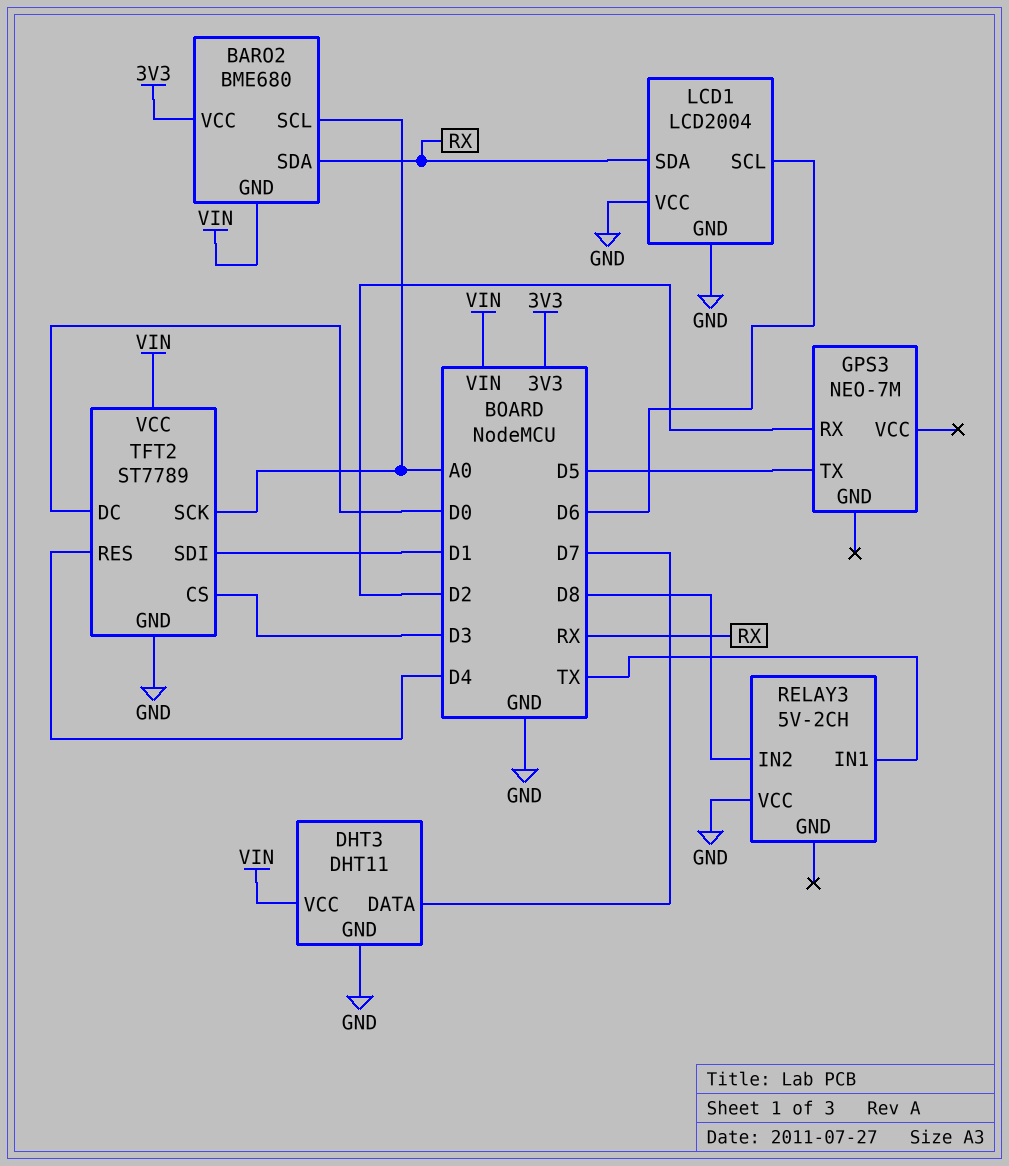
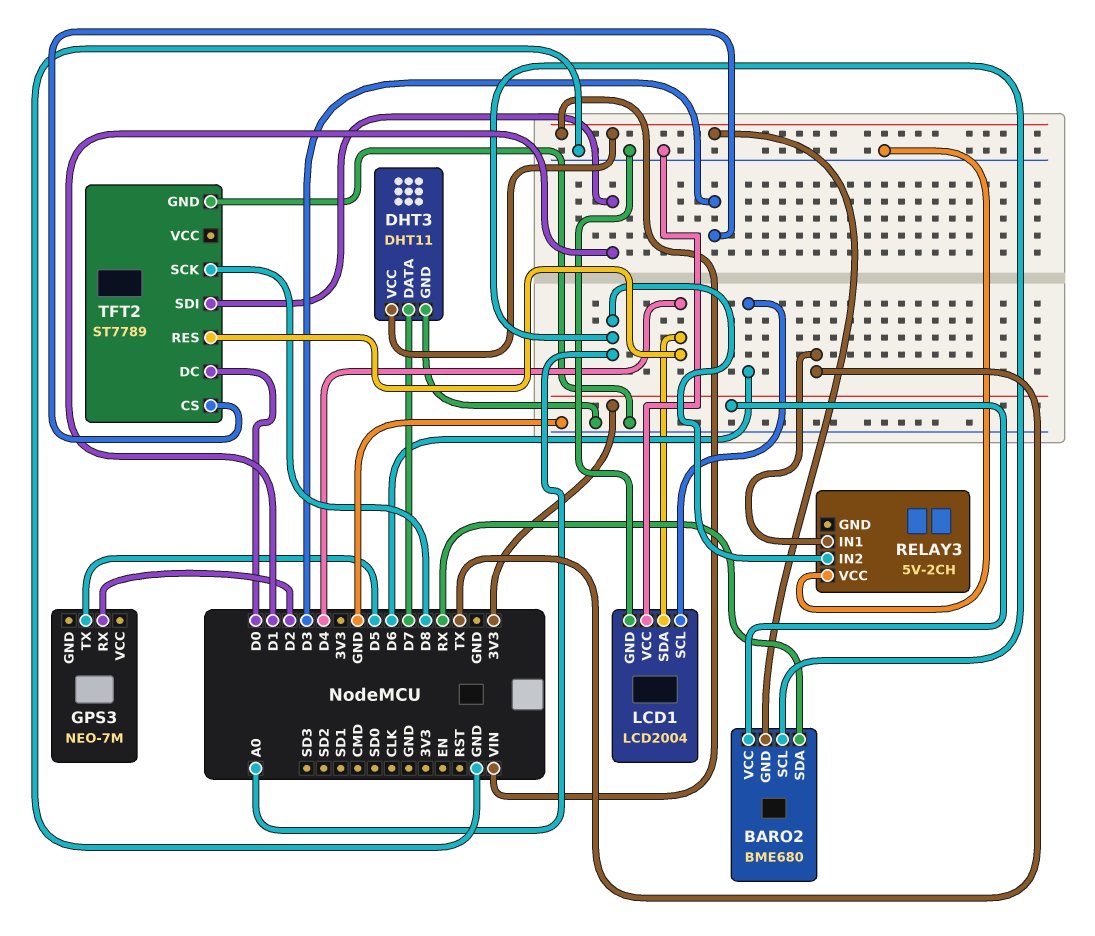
LCD1 pin SDA: RX -> D4
RELAY3 pin IN2: D8 -> A0
TFT2 pin SCK: A0 -> D8
TFT2 pin VCC: VIN -> none

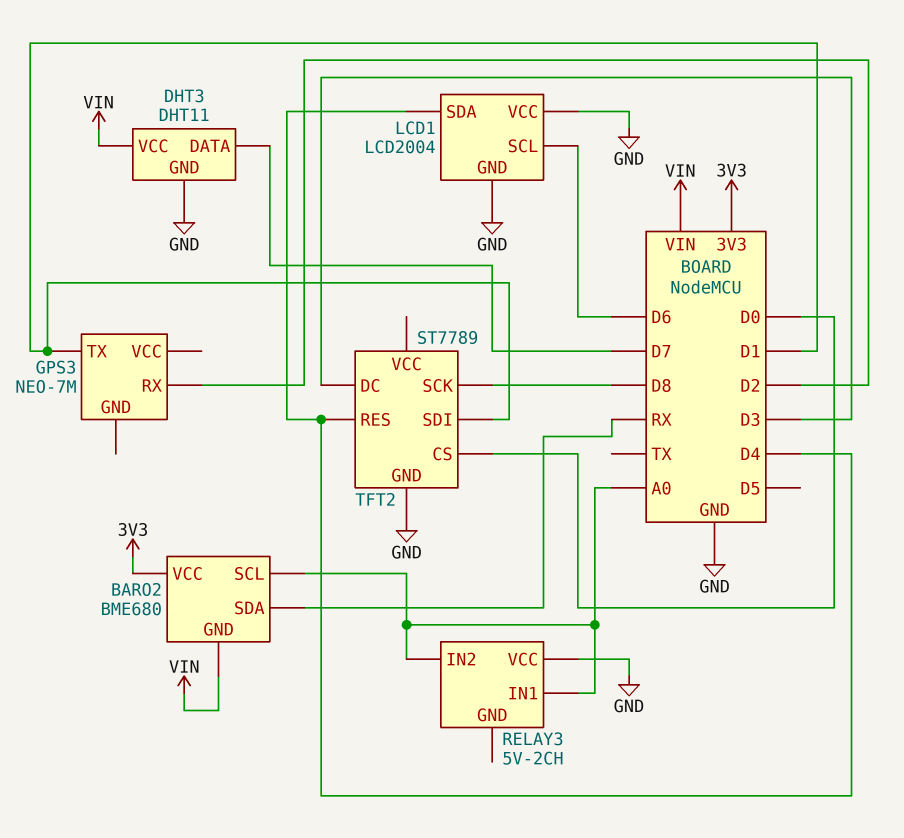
GPS3 pin TX: D5 -> D1
RELAY3 pin IN1: TX -> A0
TFT2 pin CS: D3 -> D0
TFT2 pin DC: D0 -> D3

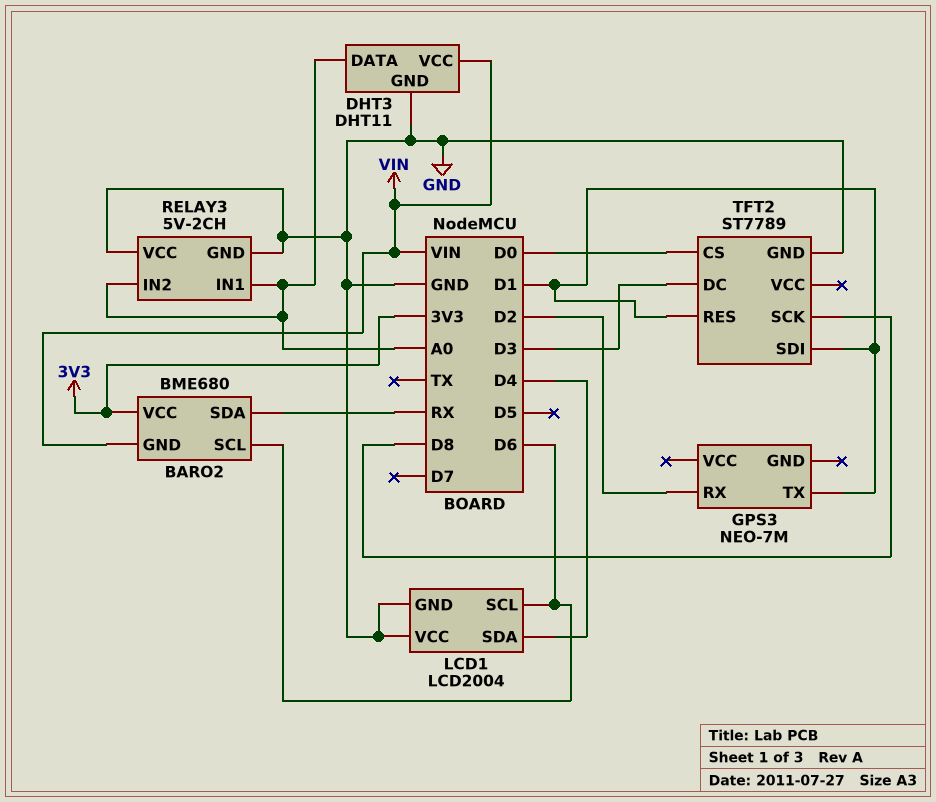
BARO2 pin SCL: A0 -> D6
DHT3 pin DATA: D7 -> A0
RELAY3 pin GND: none -> GND
TFT2 pin RES: D4 -> D1

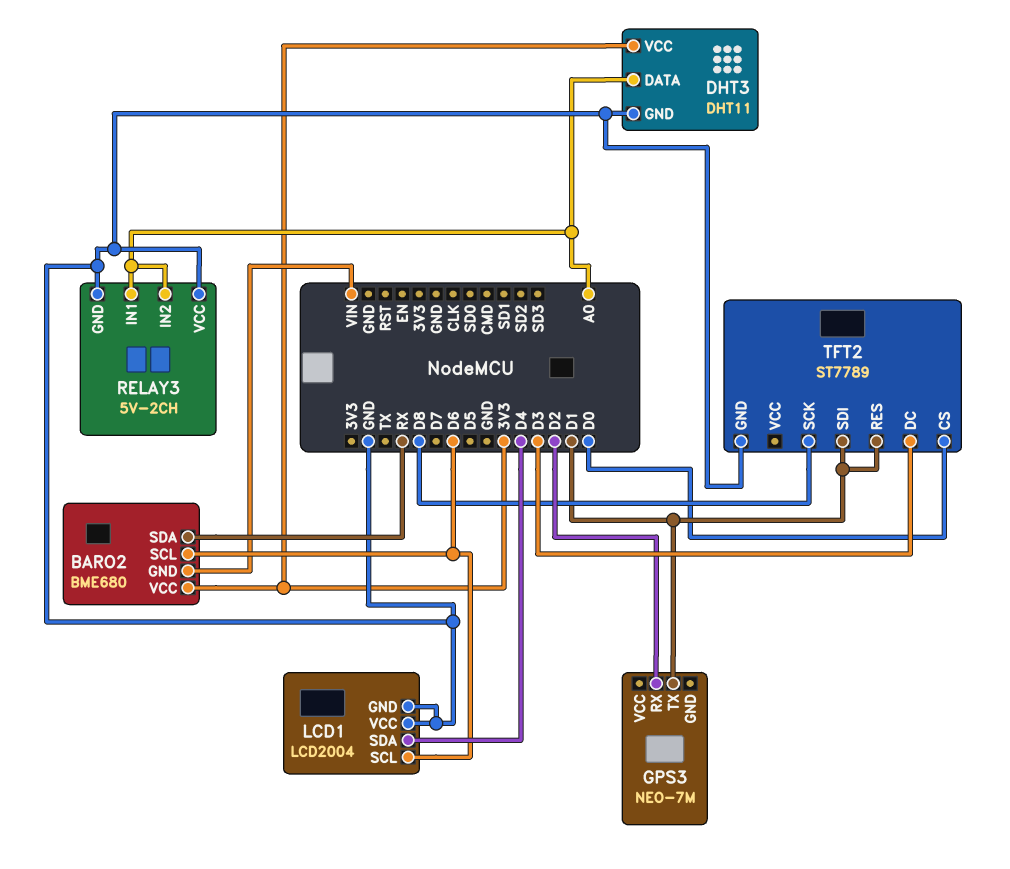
DHT3 pin VCC: VIN -> 3V3

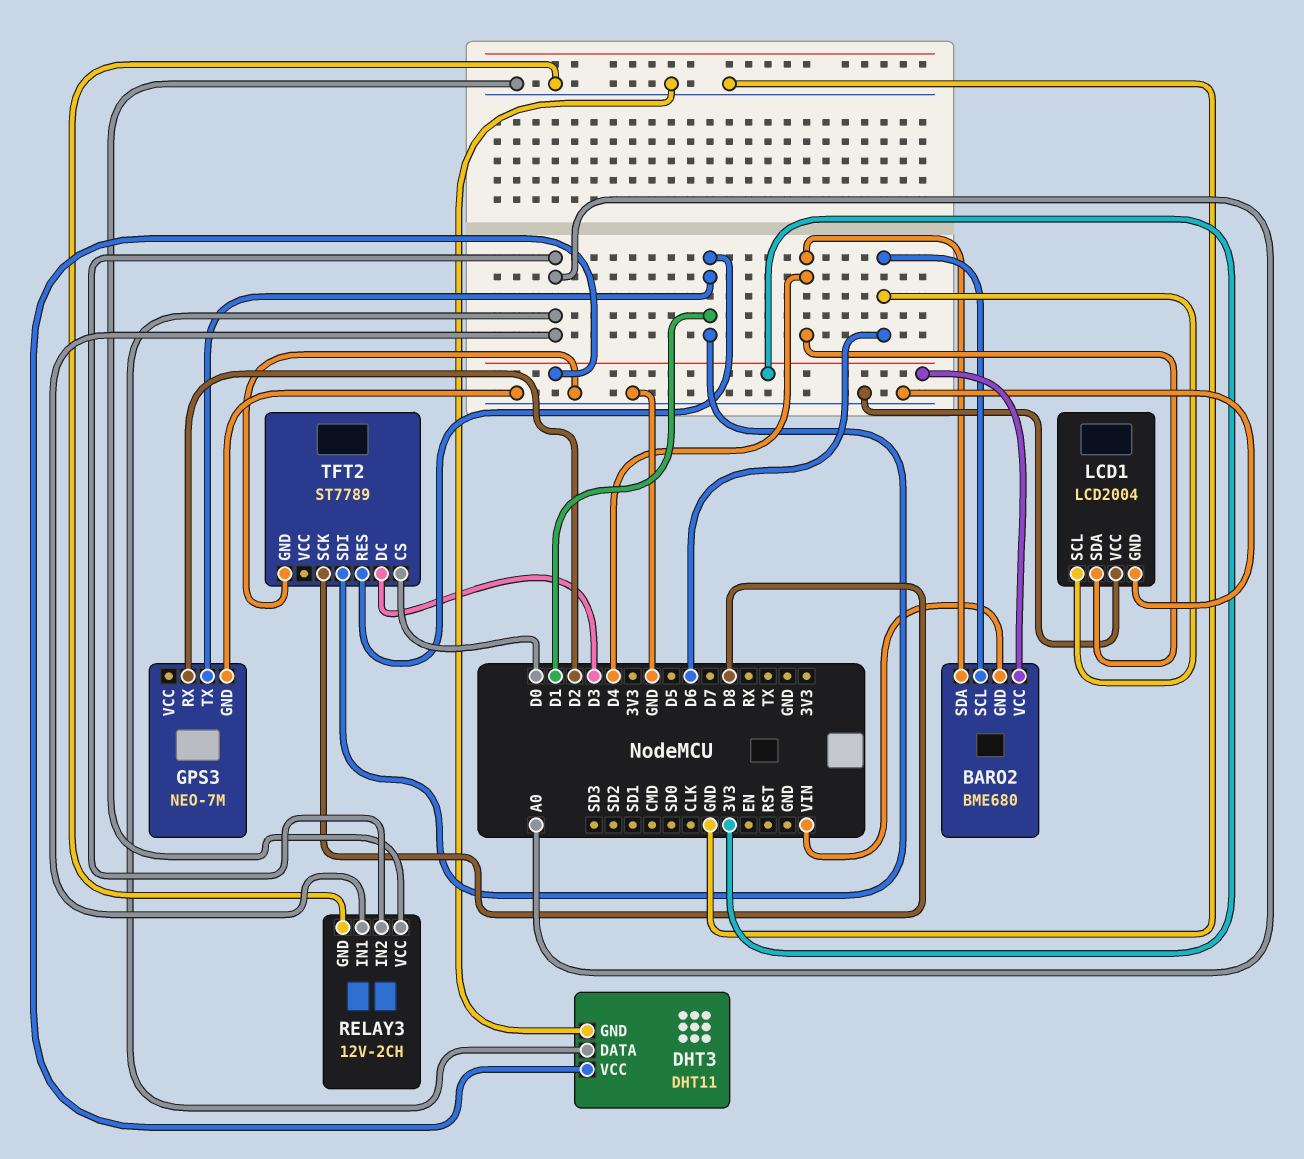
BARO2 pin SDA: RX -> D4
GPS3 pin GND: none -> GND
RELAY3: 5V-2CH -> 12V-2CH

